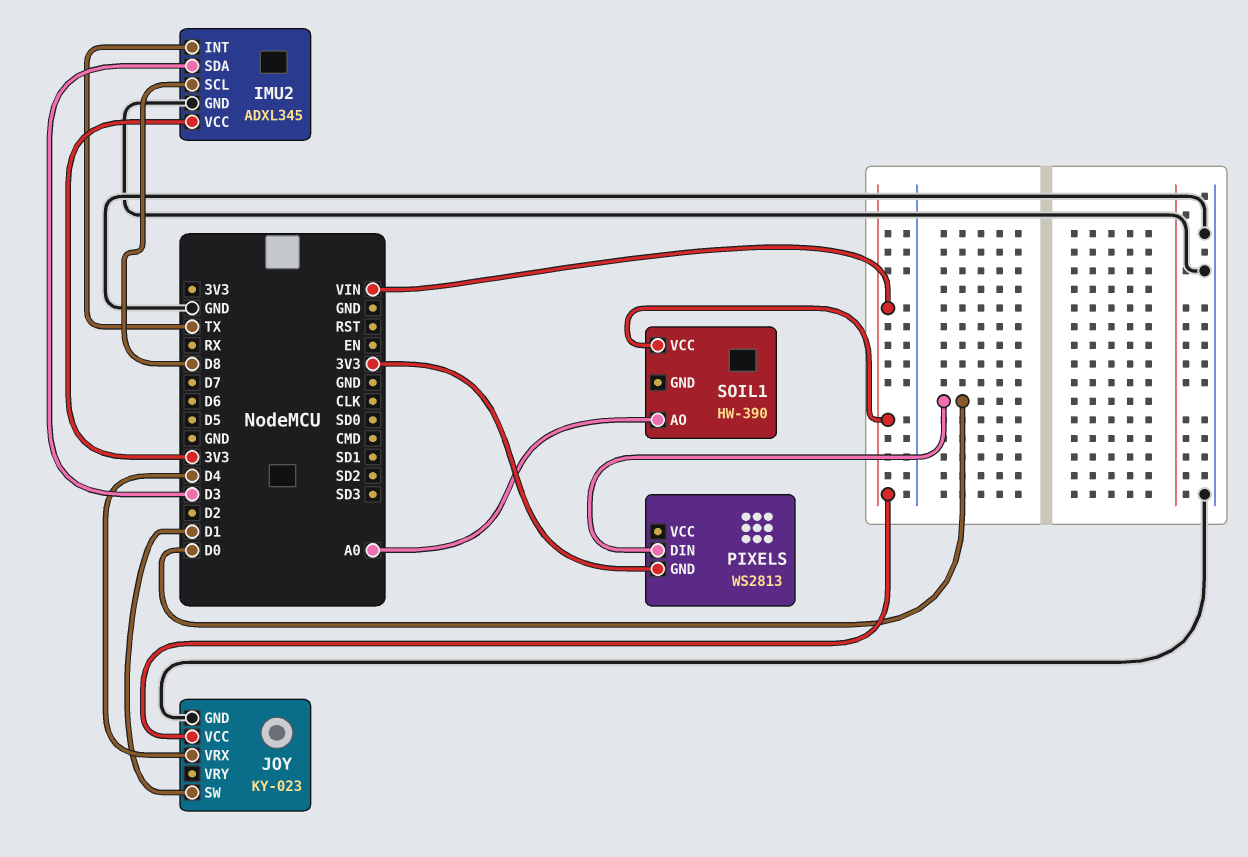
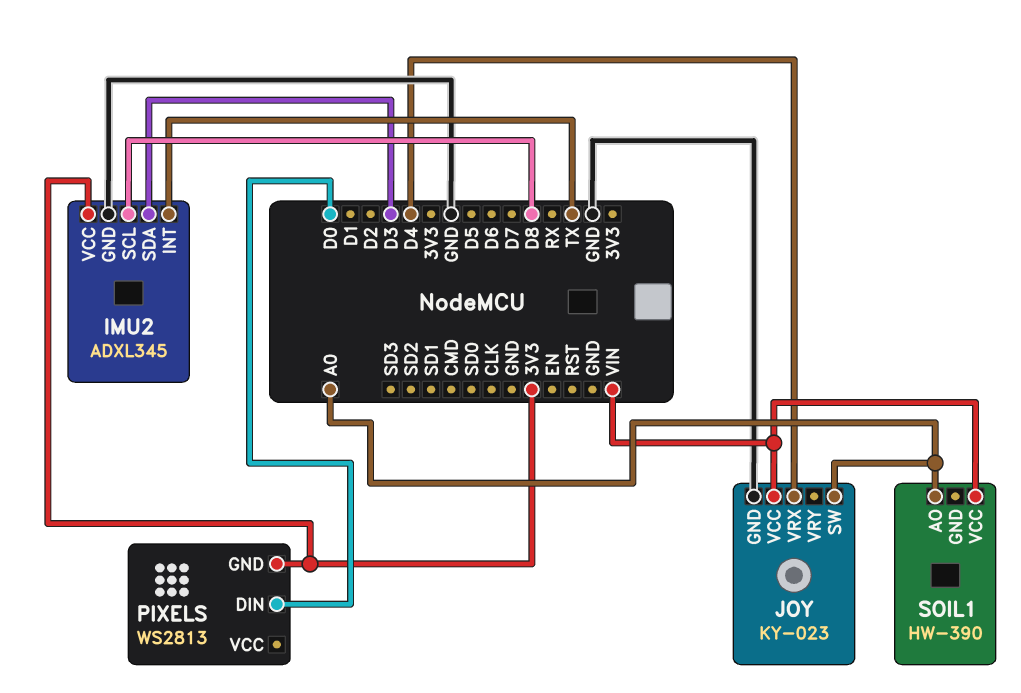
JOY pin SW: D1 -> A0

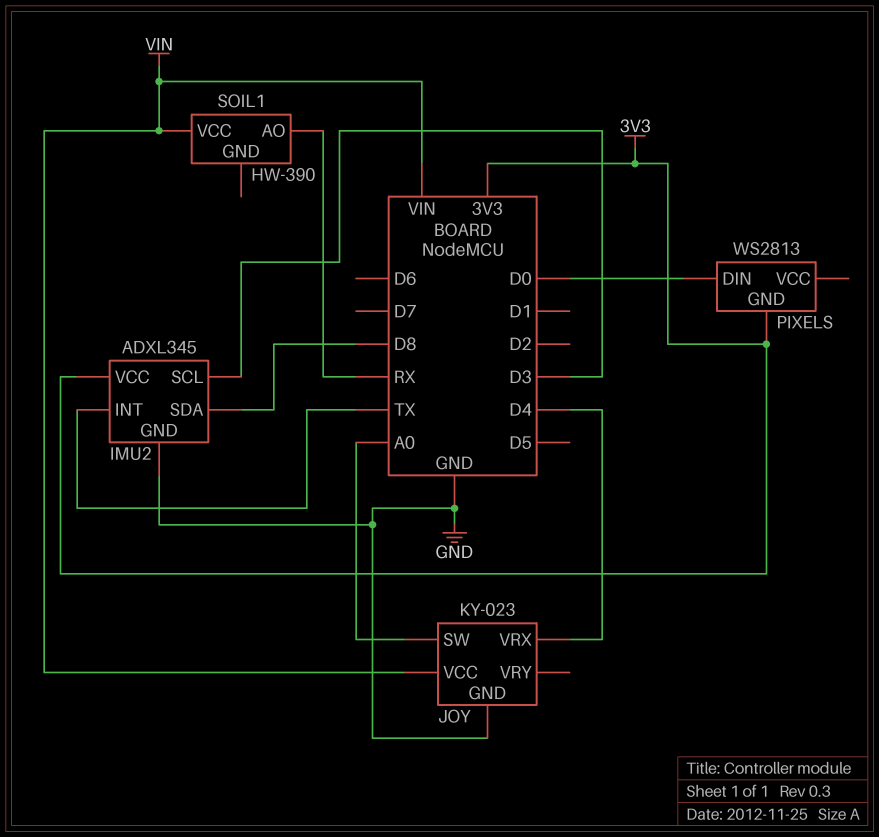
IMU2 pin SCL: D8 -> D3
IMU2 pin SDA: D3 -> D8
SOIL1 pin AO: A0 -> RX

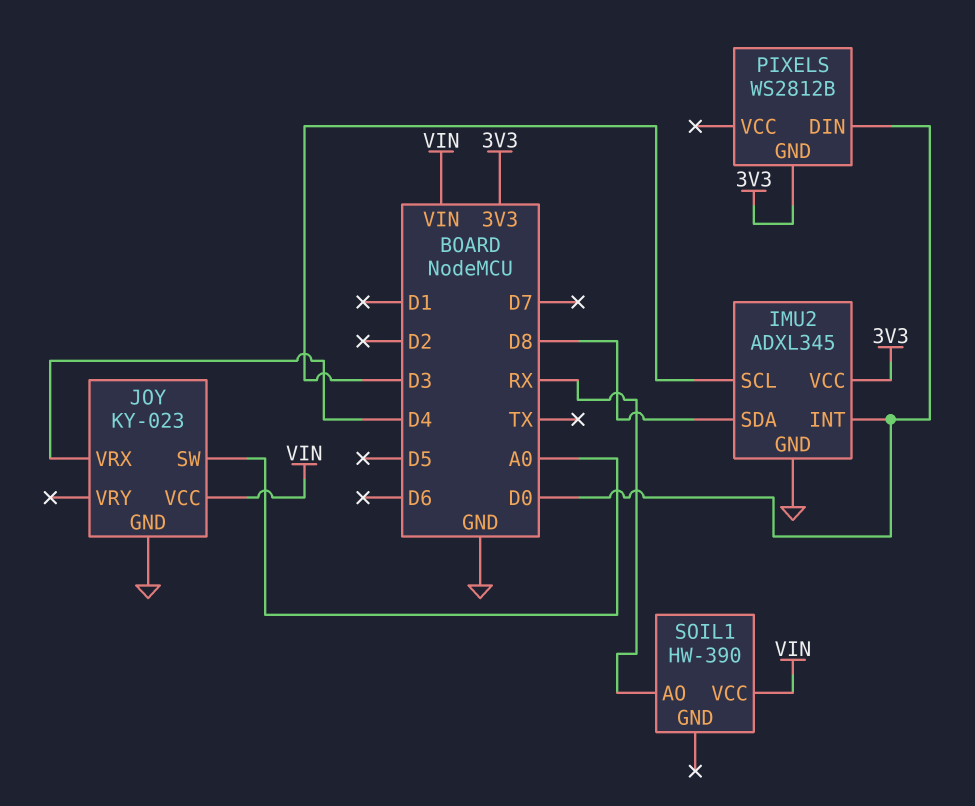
IMU2 pin INT: TX -> D0
PIXELS: WS2813 -> WS2812B

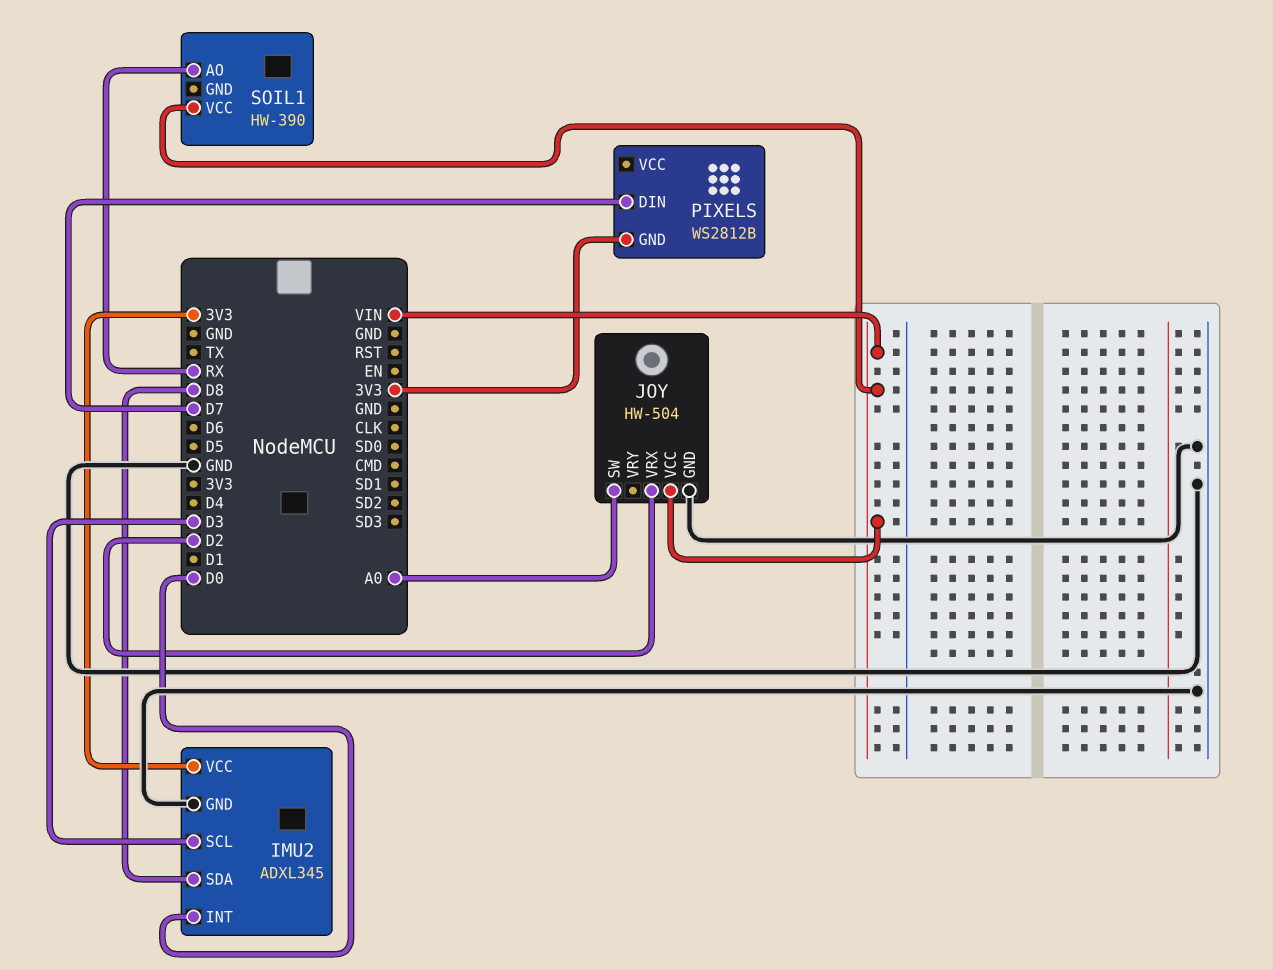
JOY: KY-023 -> HW-504
JOY pin VRX: D4 -> D2
PIXELS pin DIN: D0 -> D7

